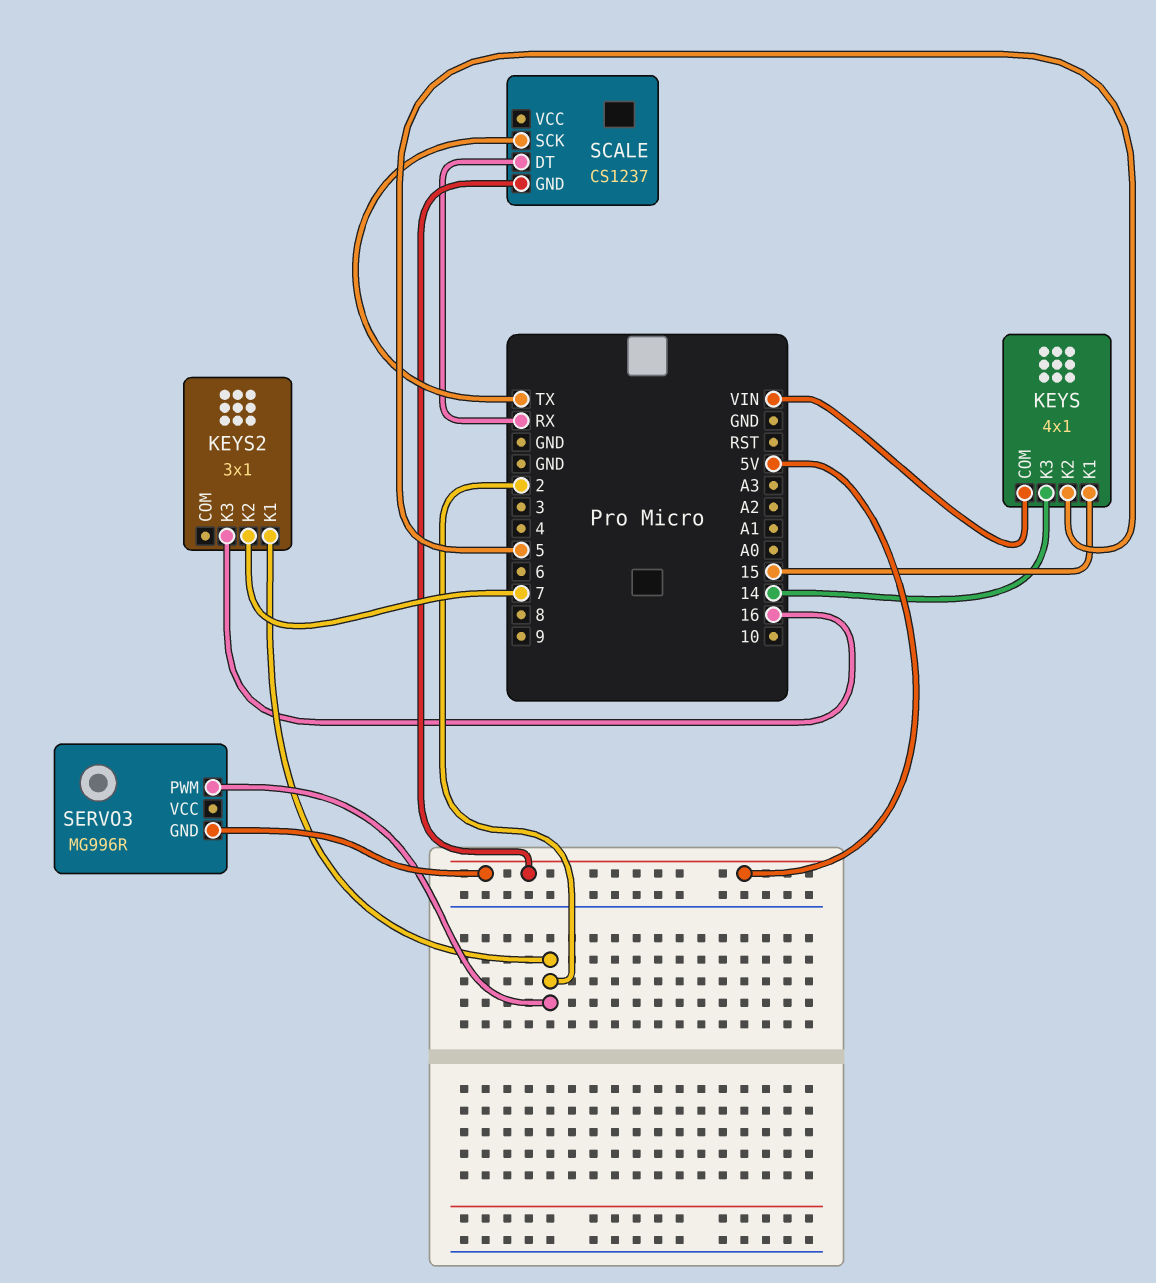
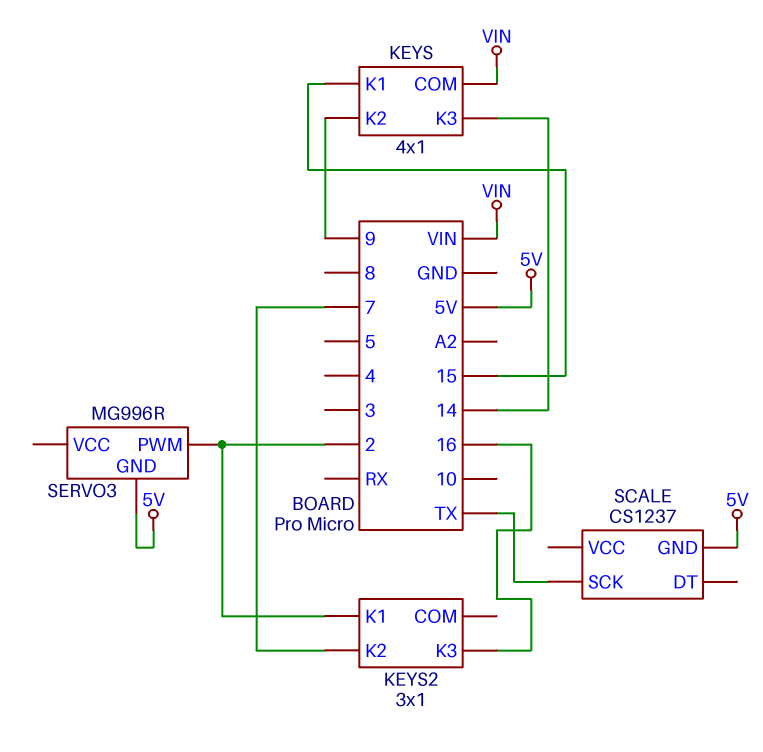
KEYS pin K2: 5 -> 9
SCALE pin DT: RX -> none

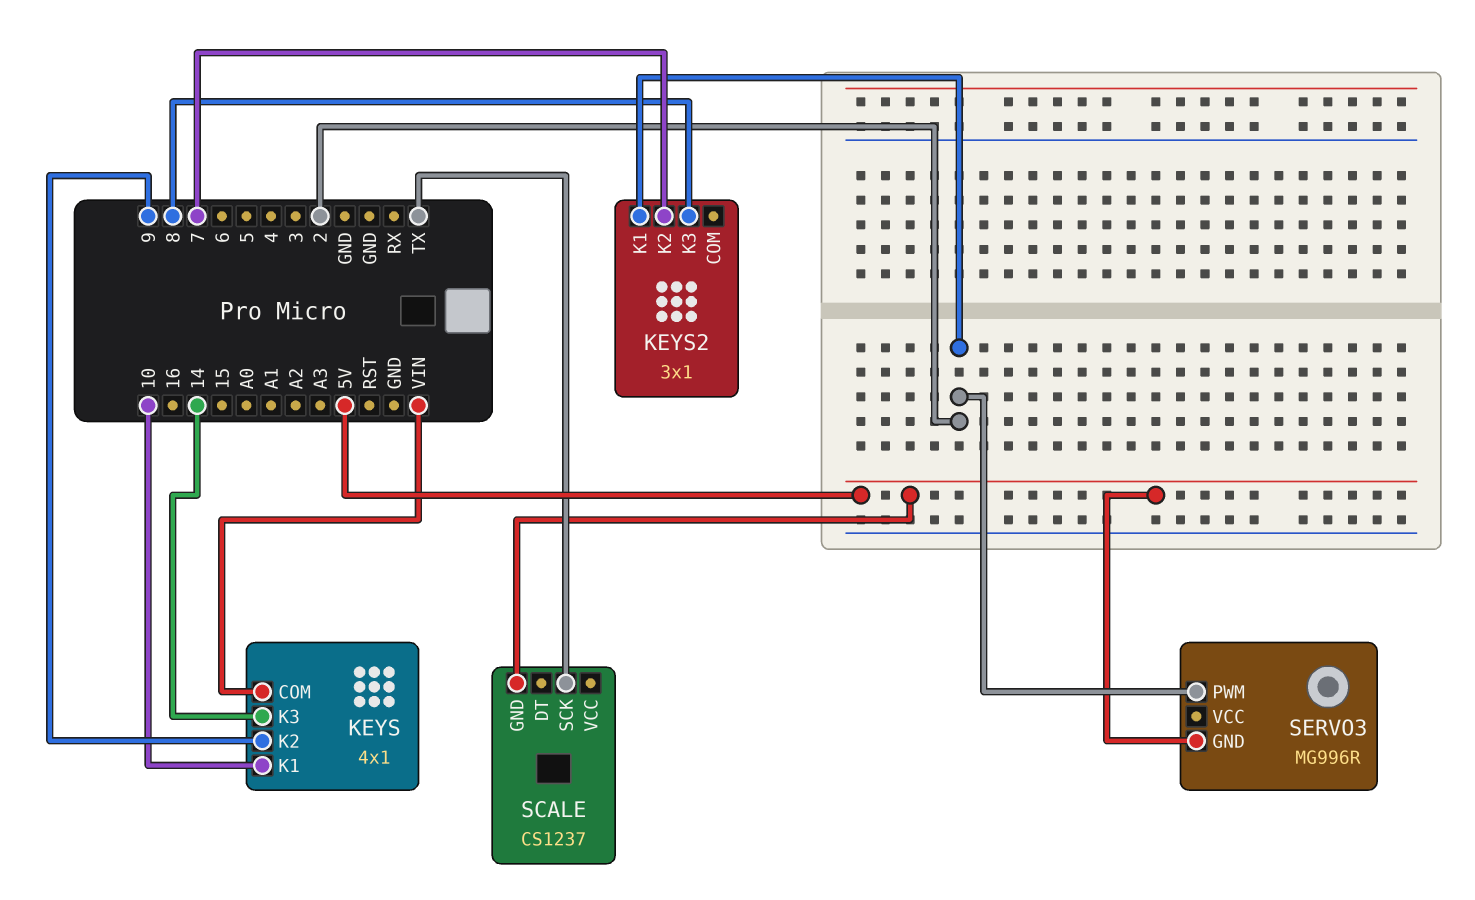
KEYS pin K1: 15 -> 10
KEYS2 pin K3: 16 -> 8

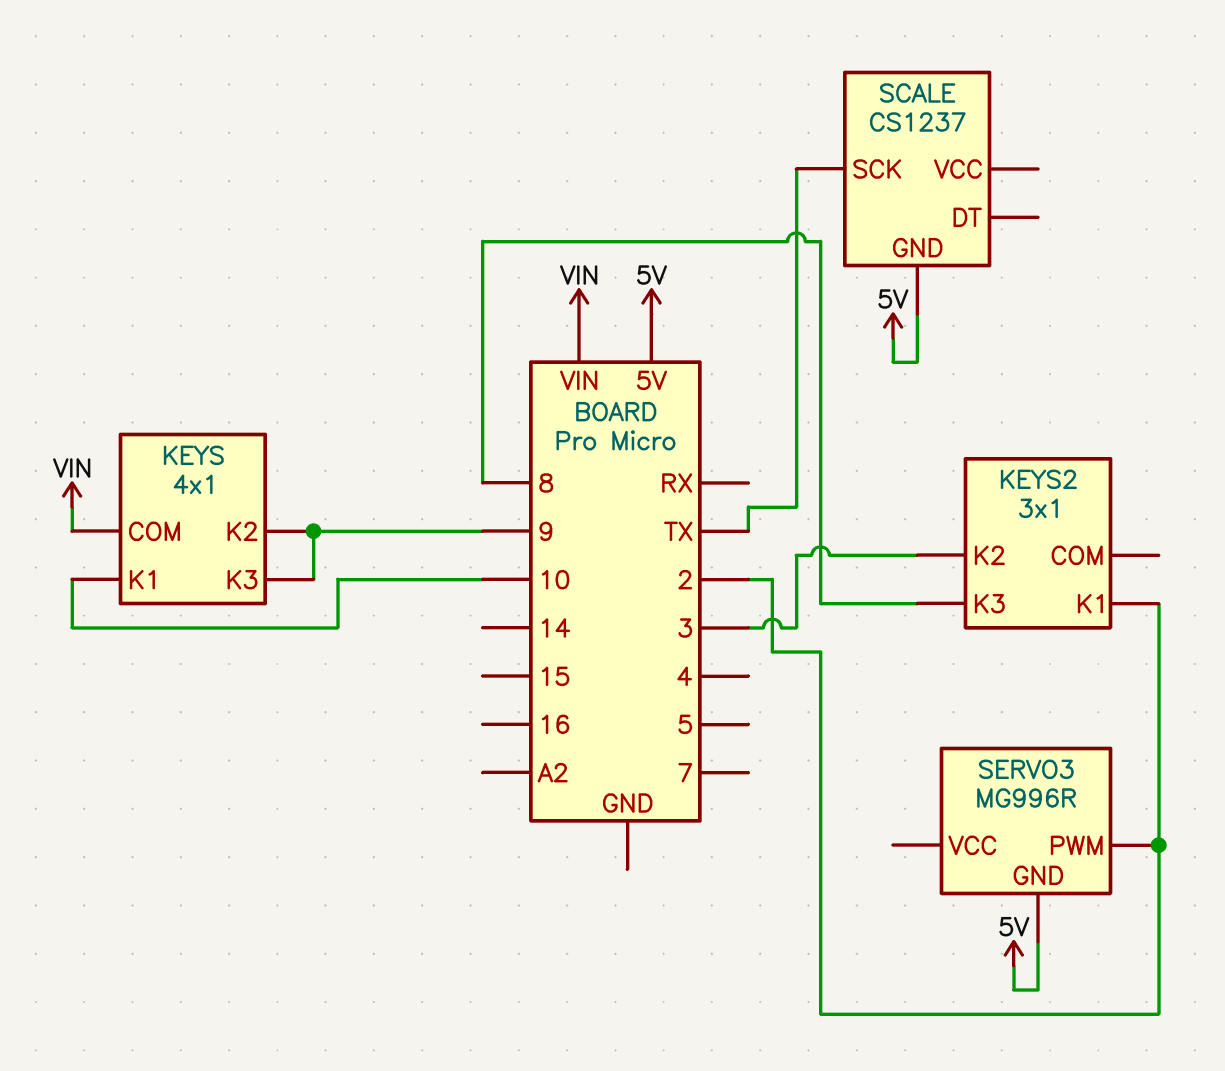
KEYS pin K3: 14 -> 9
KEYS2 pin K2: 7 -> 3

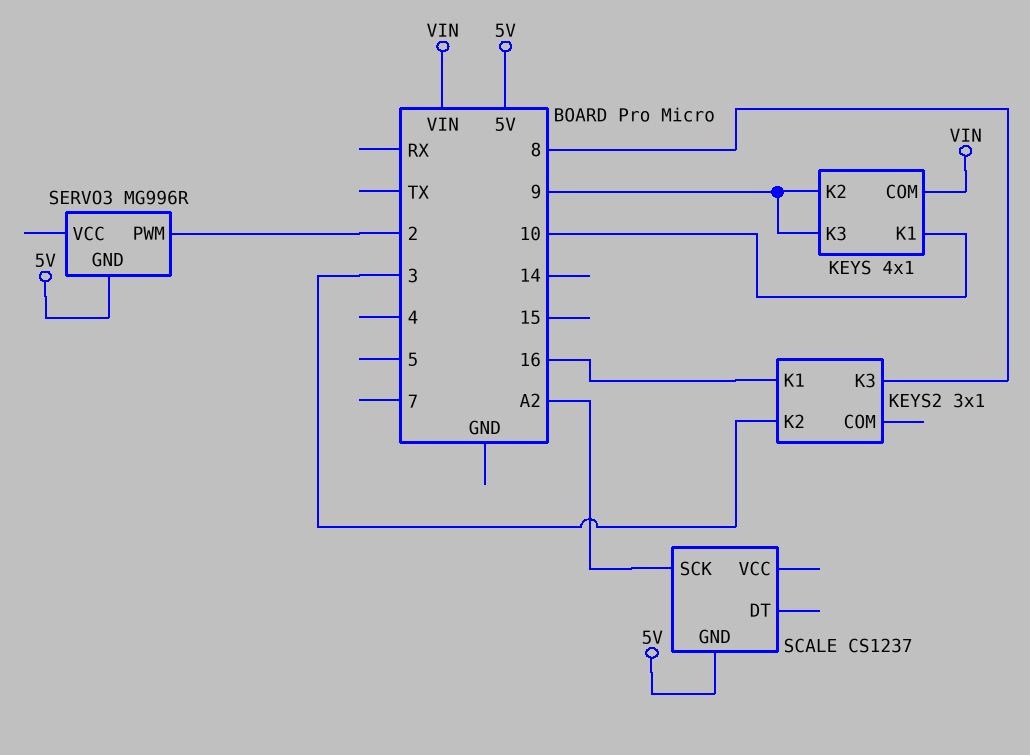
KEYS2 pin K1: 2 -> 16
SCALE pin SCK: TX -> A2

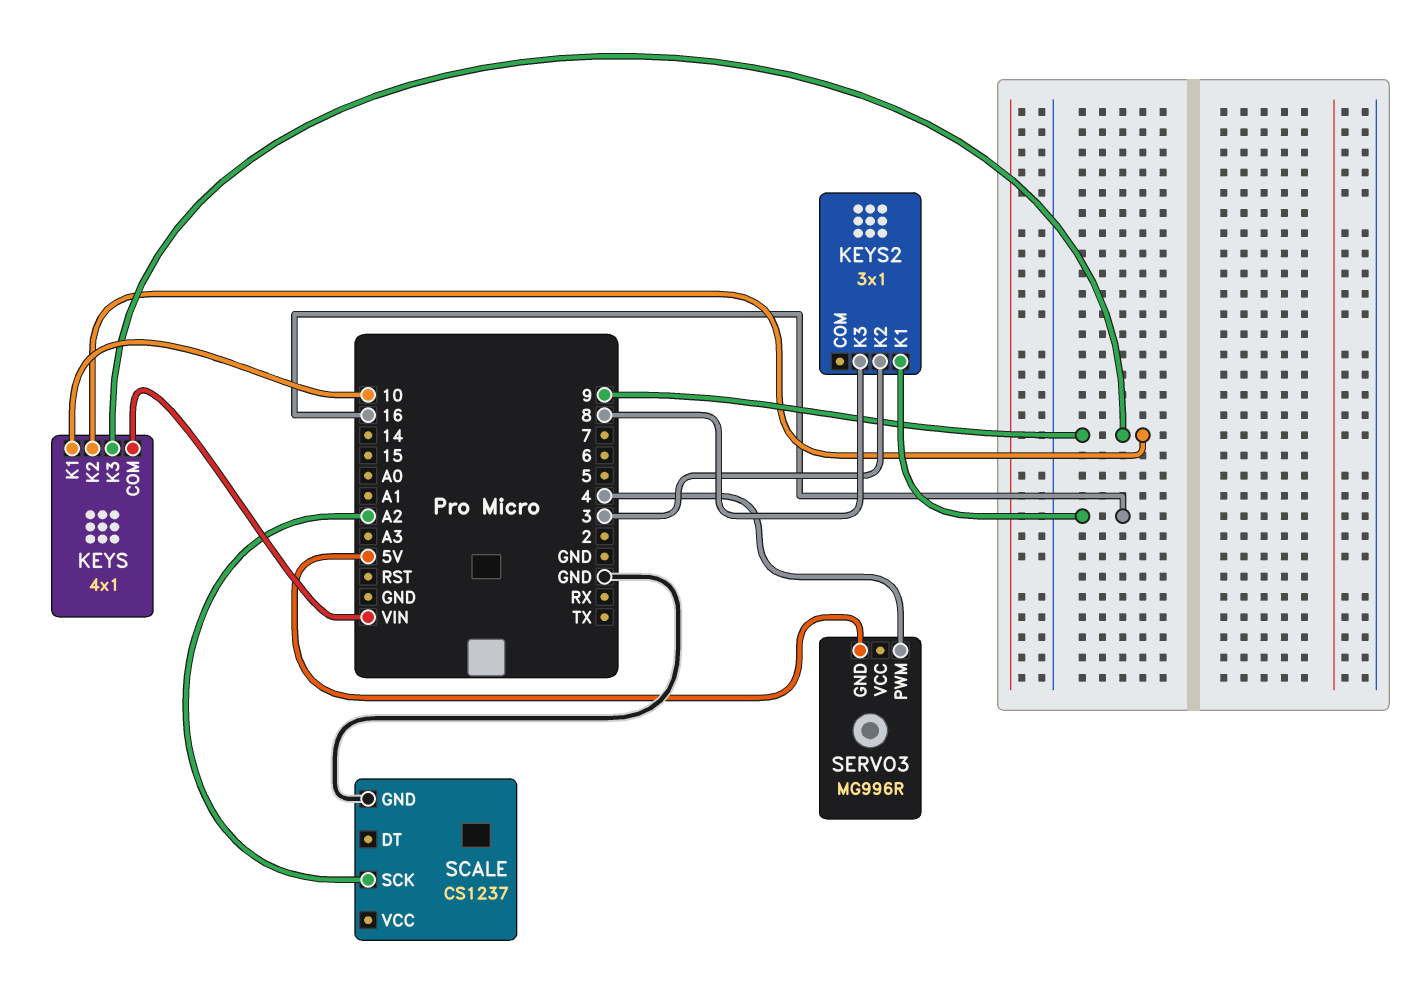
SCALE pin GND: 5V -> GND
SERVO3 pin PWM: 2 -> 4

